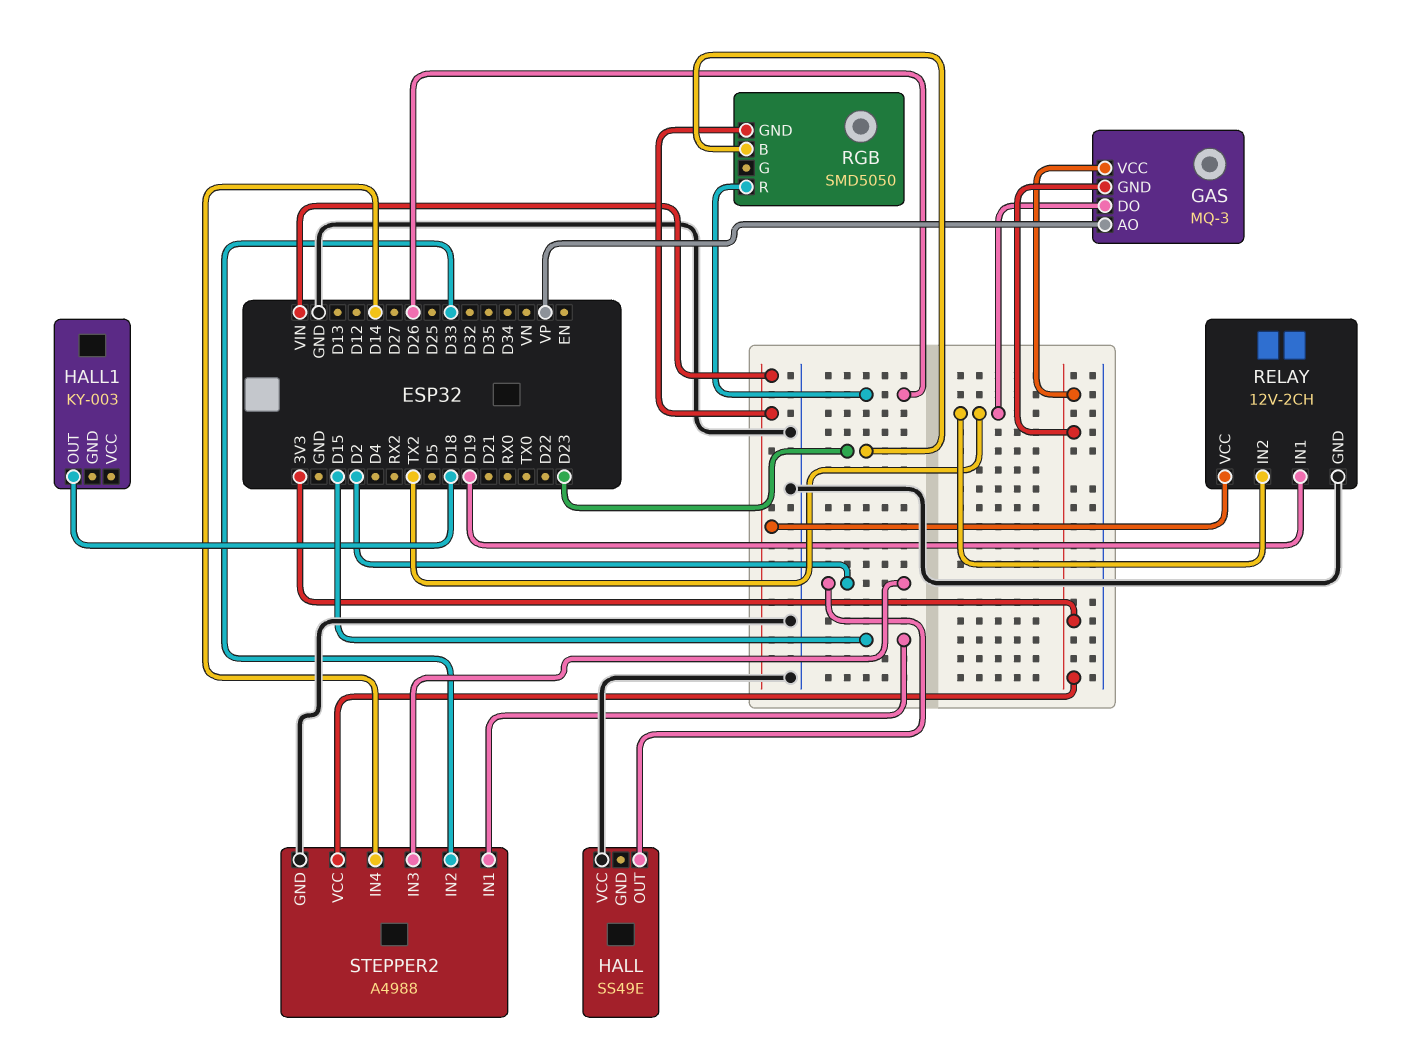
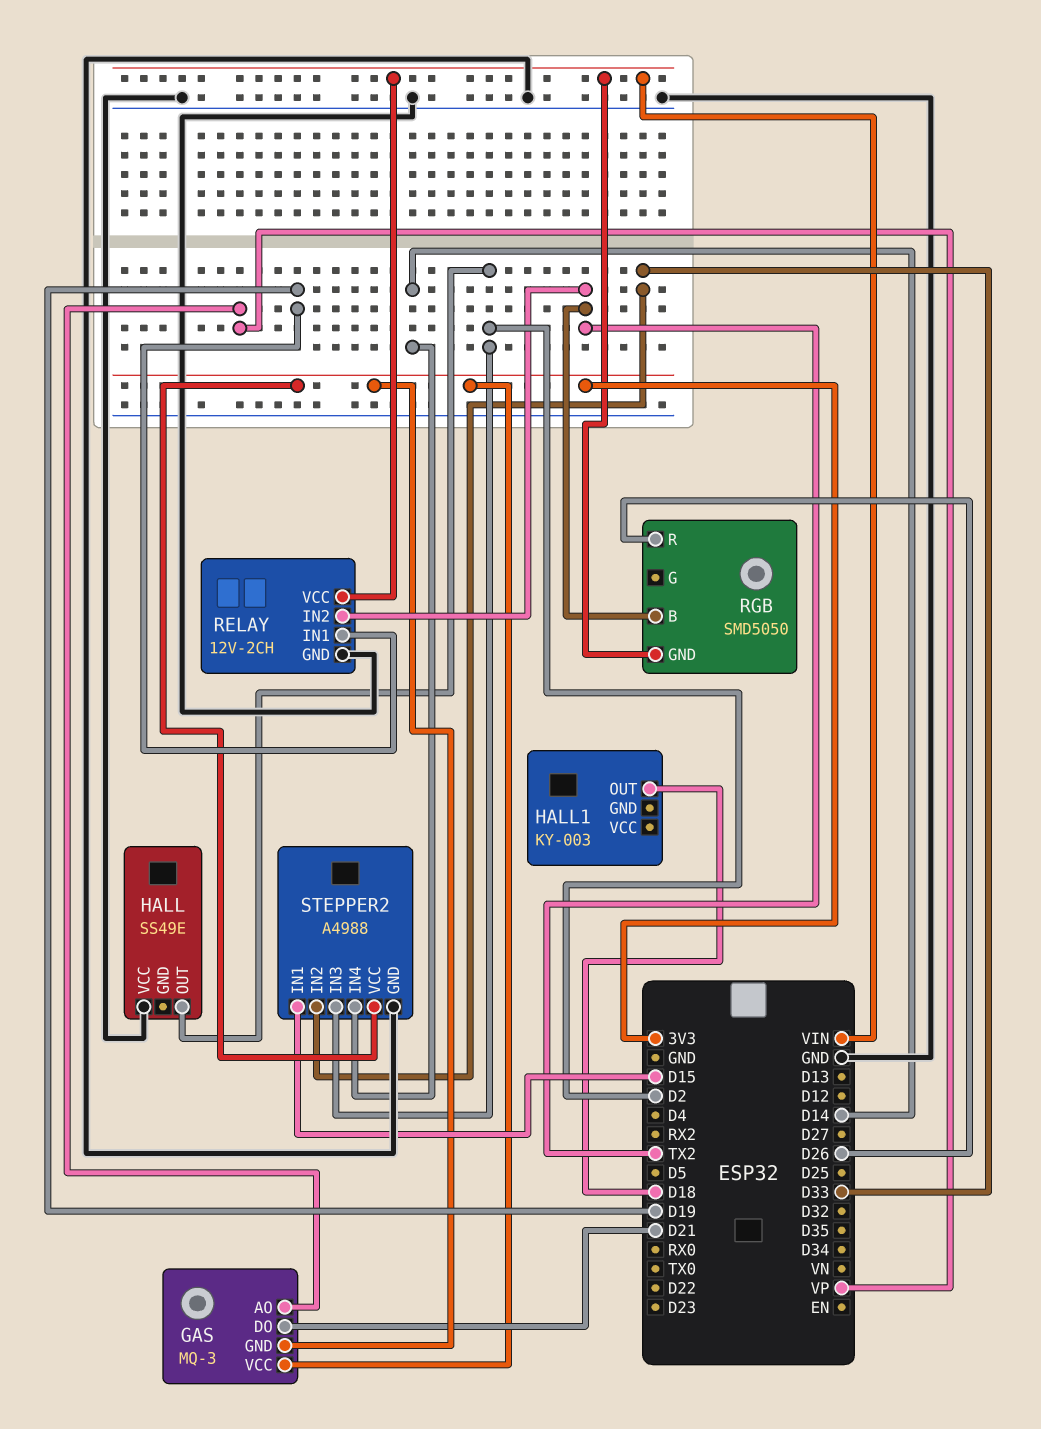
GAS pin DO: TX2 -> D21
RGB pin B: D23 -> TX2

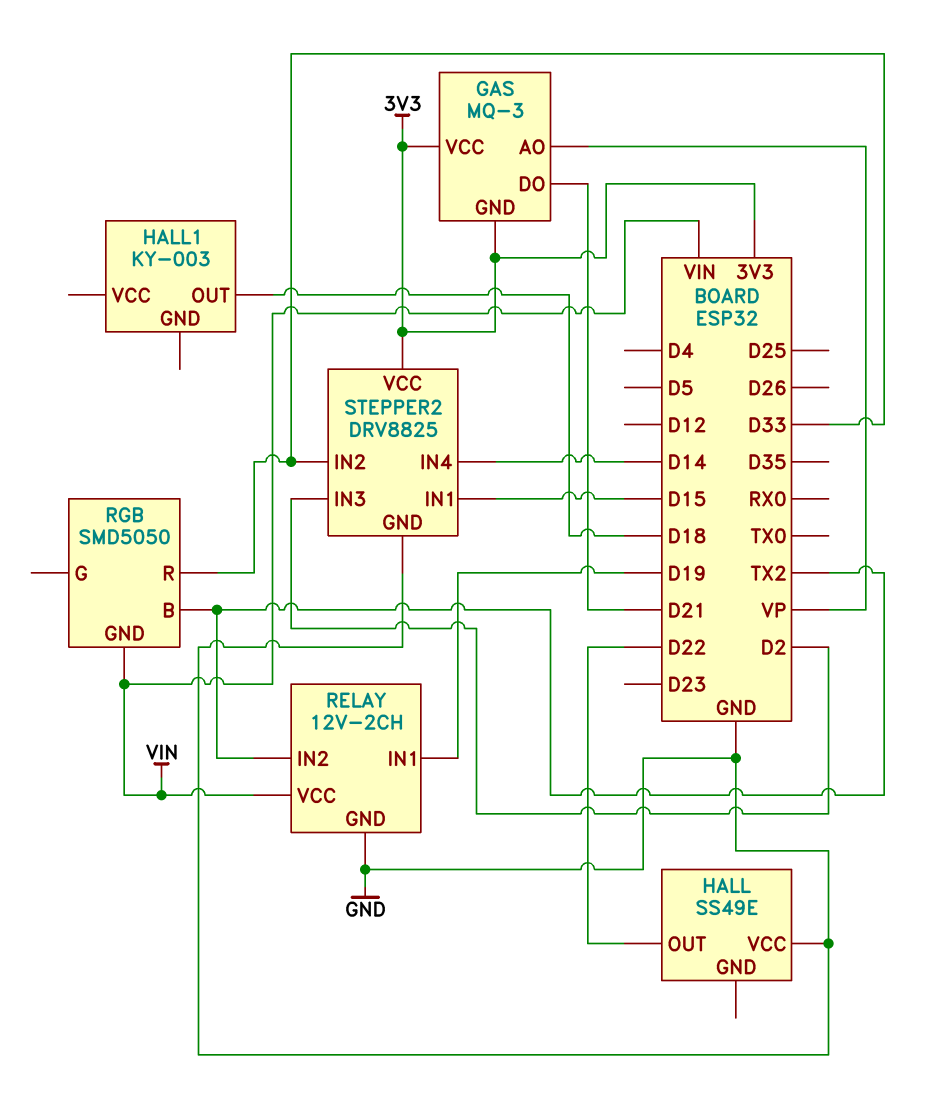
HALL pin OUT: D2 -> D22
RGB pin R: D26 -> D33
STEPPER2: A4988 -> DRV8825

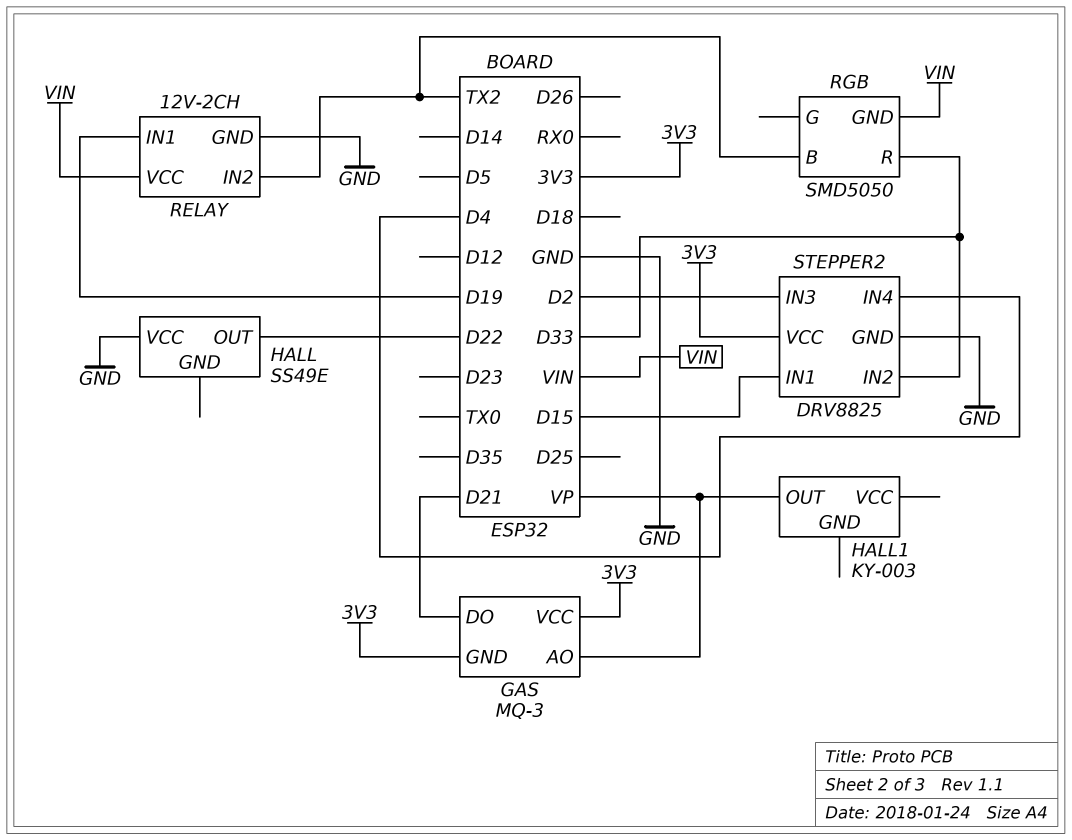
HALL1 pin OUT: D18 -> VP
STEPPER2 pin IN4: D14 -> D4

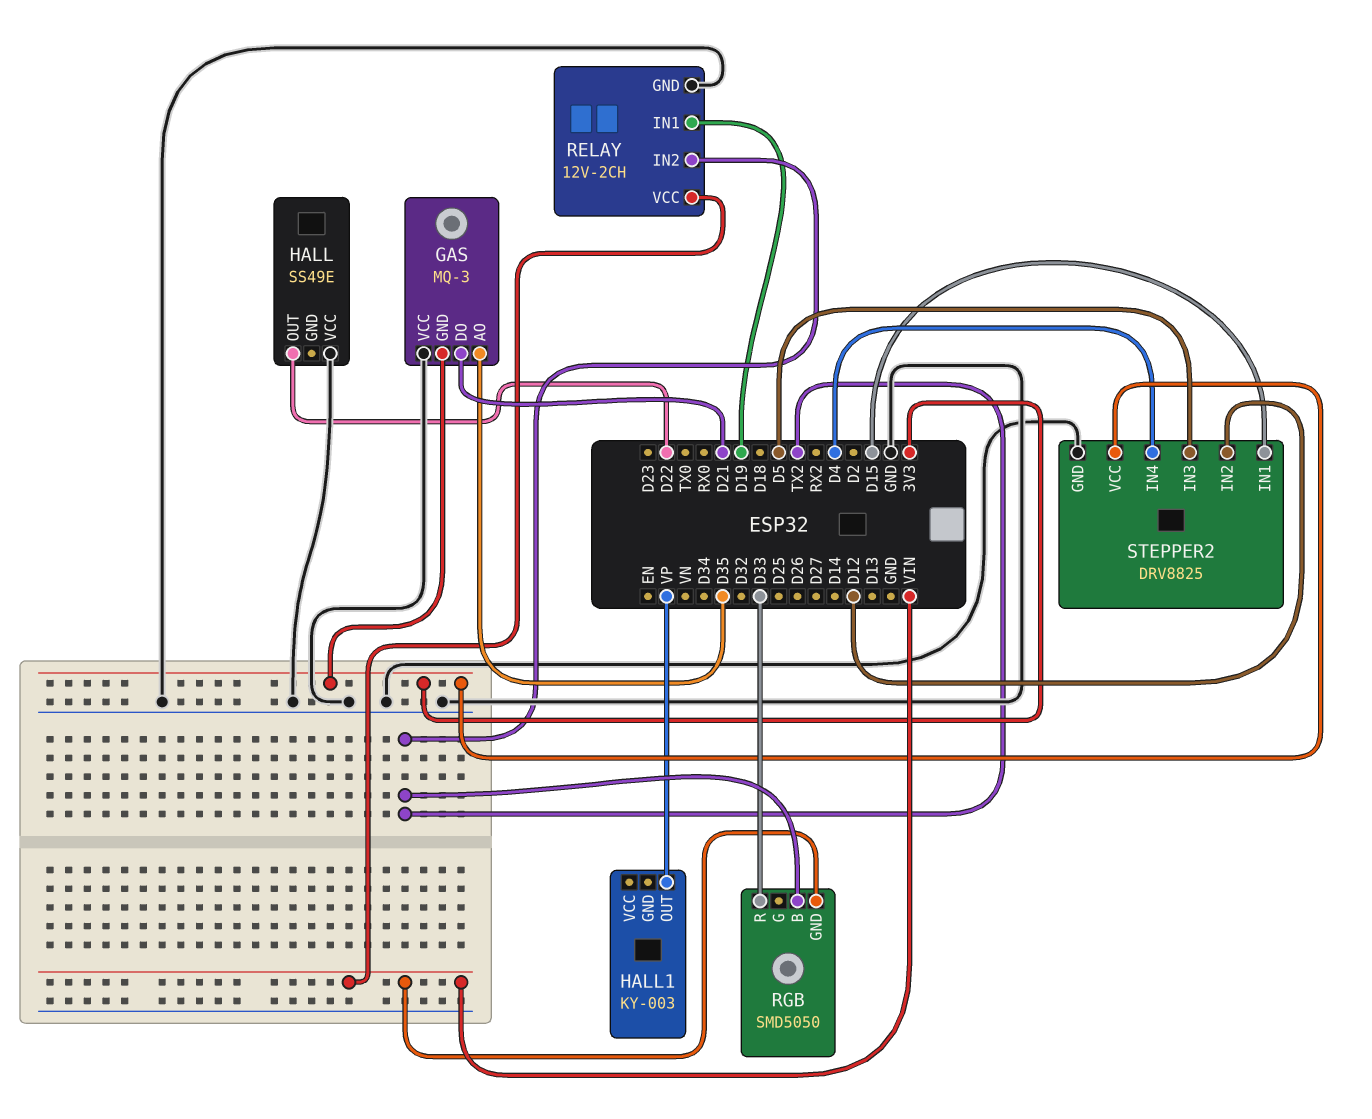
GAS pin AO: VP -> D35
GAS pin VCC: 3V3 -> GND
STEPPER2 pin IN2: D33 -> D12
STEPPER2 pin IN3: D2 -> D5

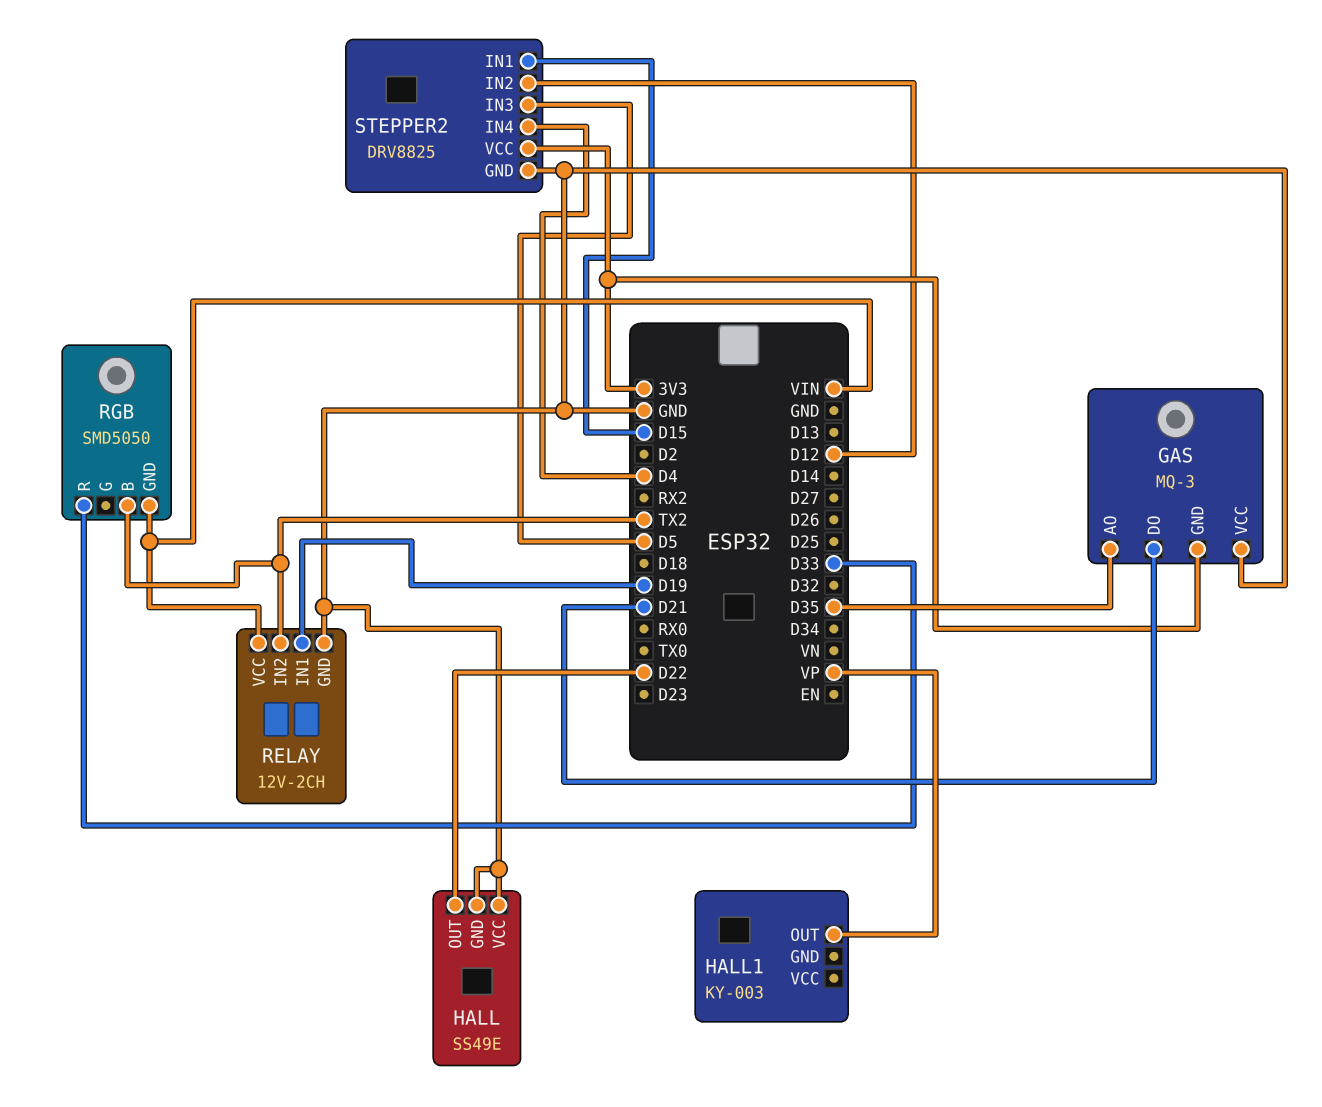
HALL pin GND: none -> GND

